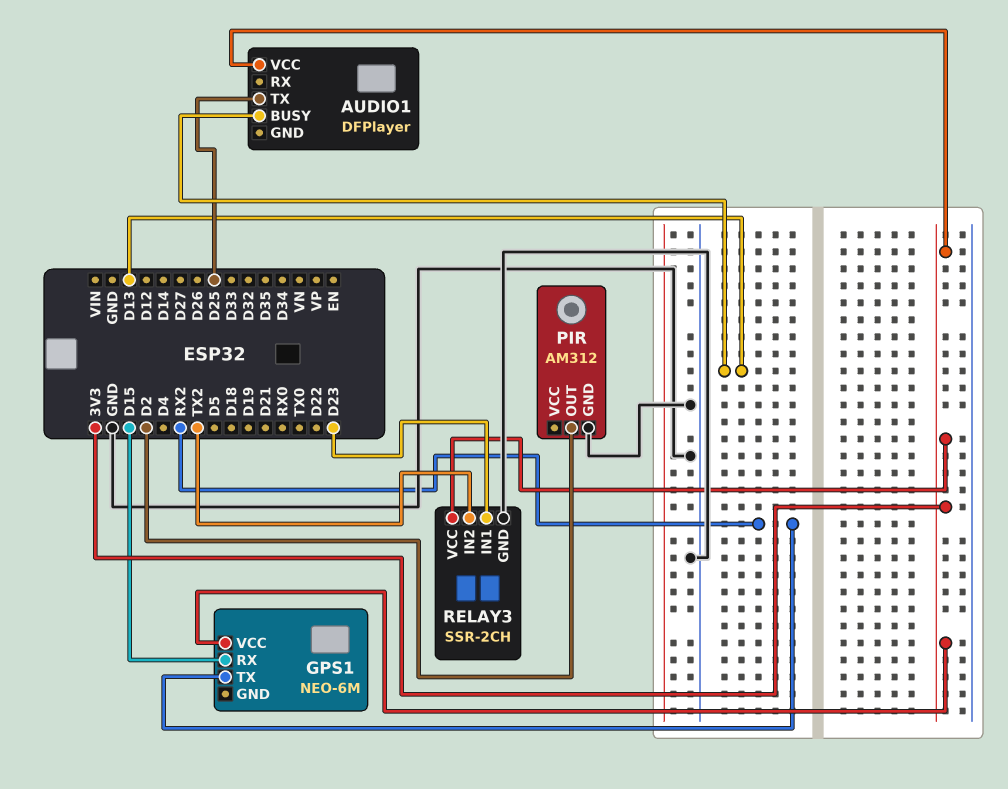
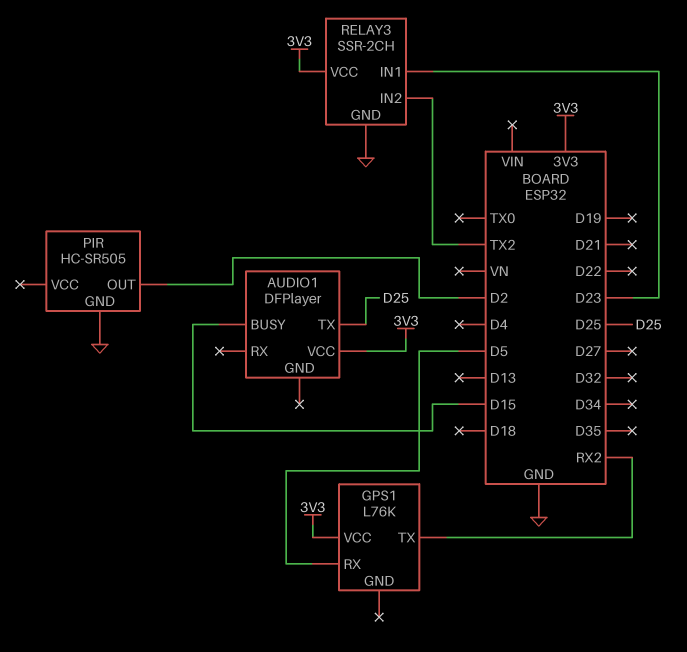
AUDIO1 pin BUSY: D13 -> D15
GPS1: NEO-6M -> L76K
GPS1 pin RX: D15 -> D5
PIR: AM312 -> HC-SR505

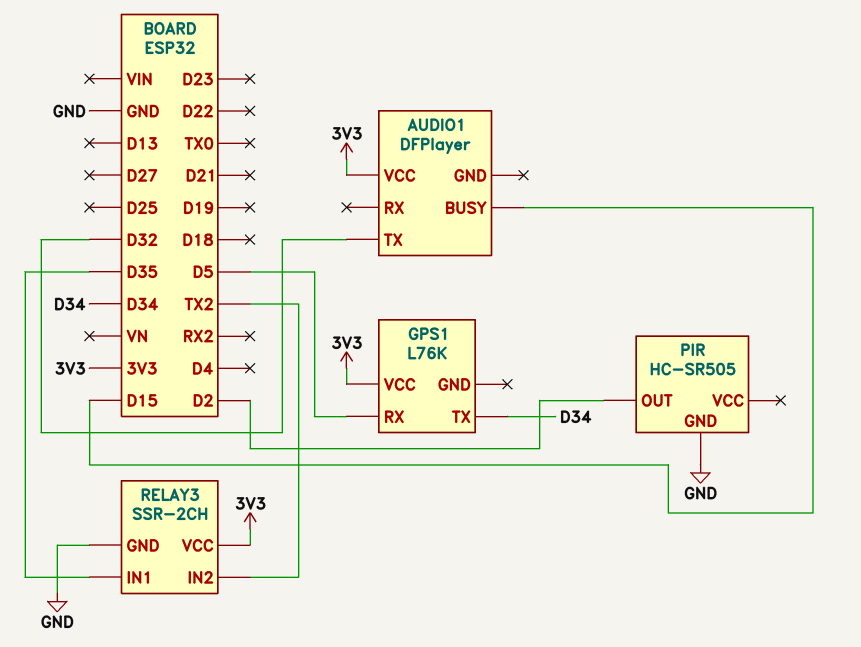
AUDIO1 pin TX: D25 -> D32
GPS1 pin TX: RX2 -> D34
RELAY3 pin IN1: D23 -> D35

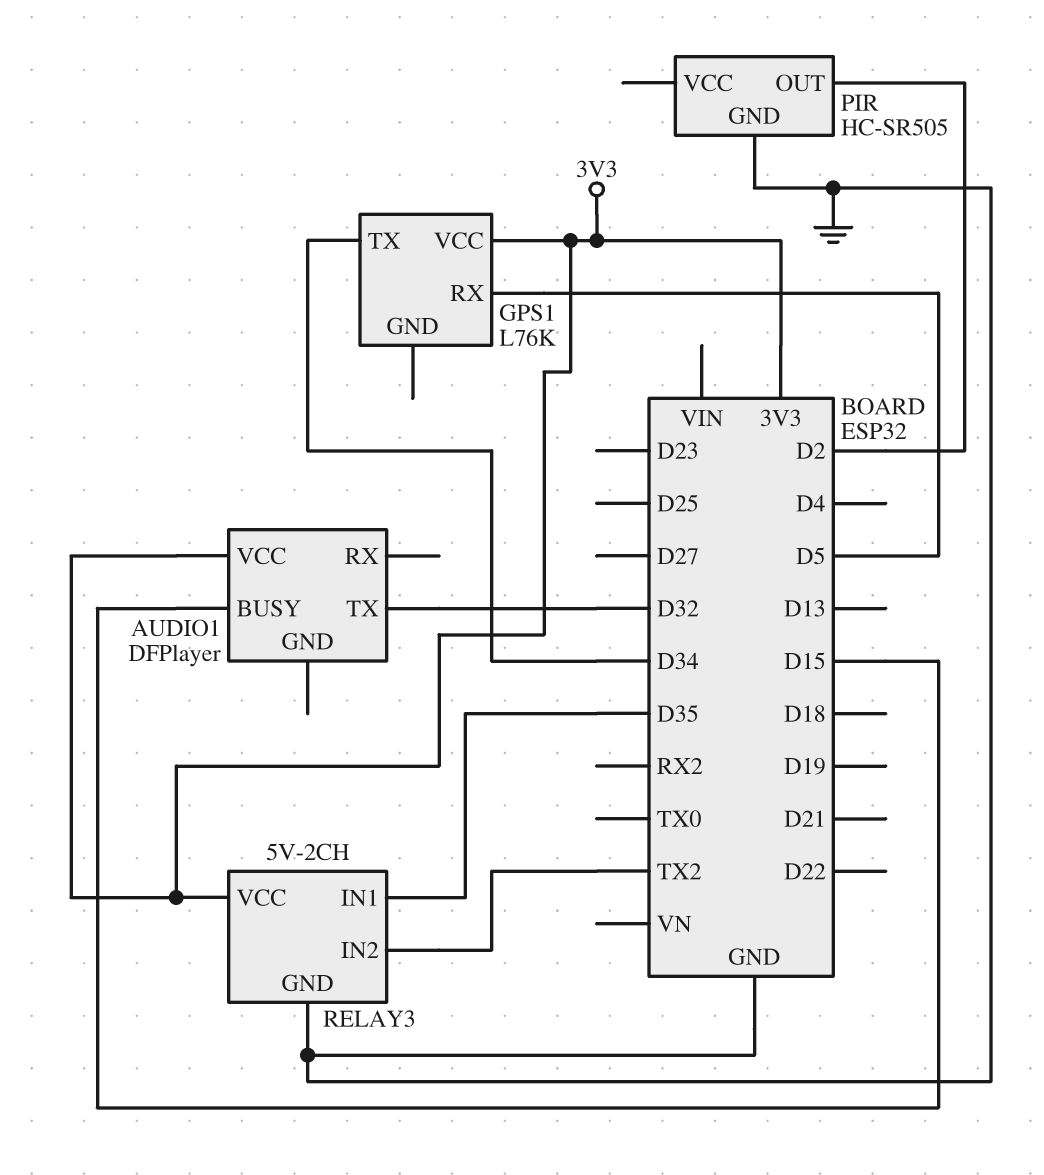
RELAY3: SSR-2CH -> 5V-2CH

